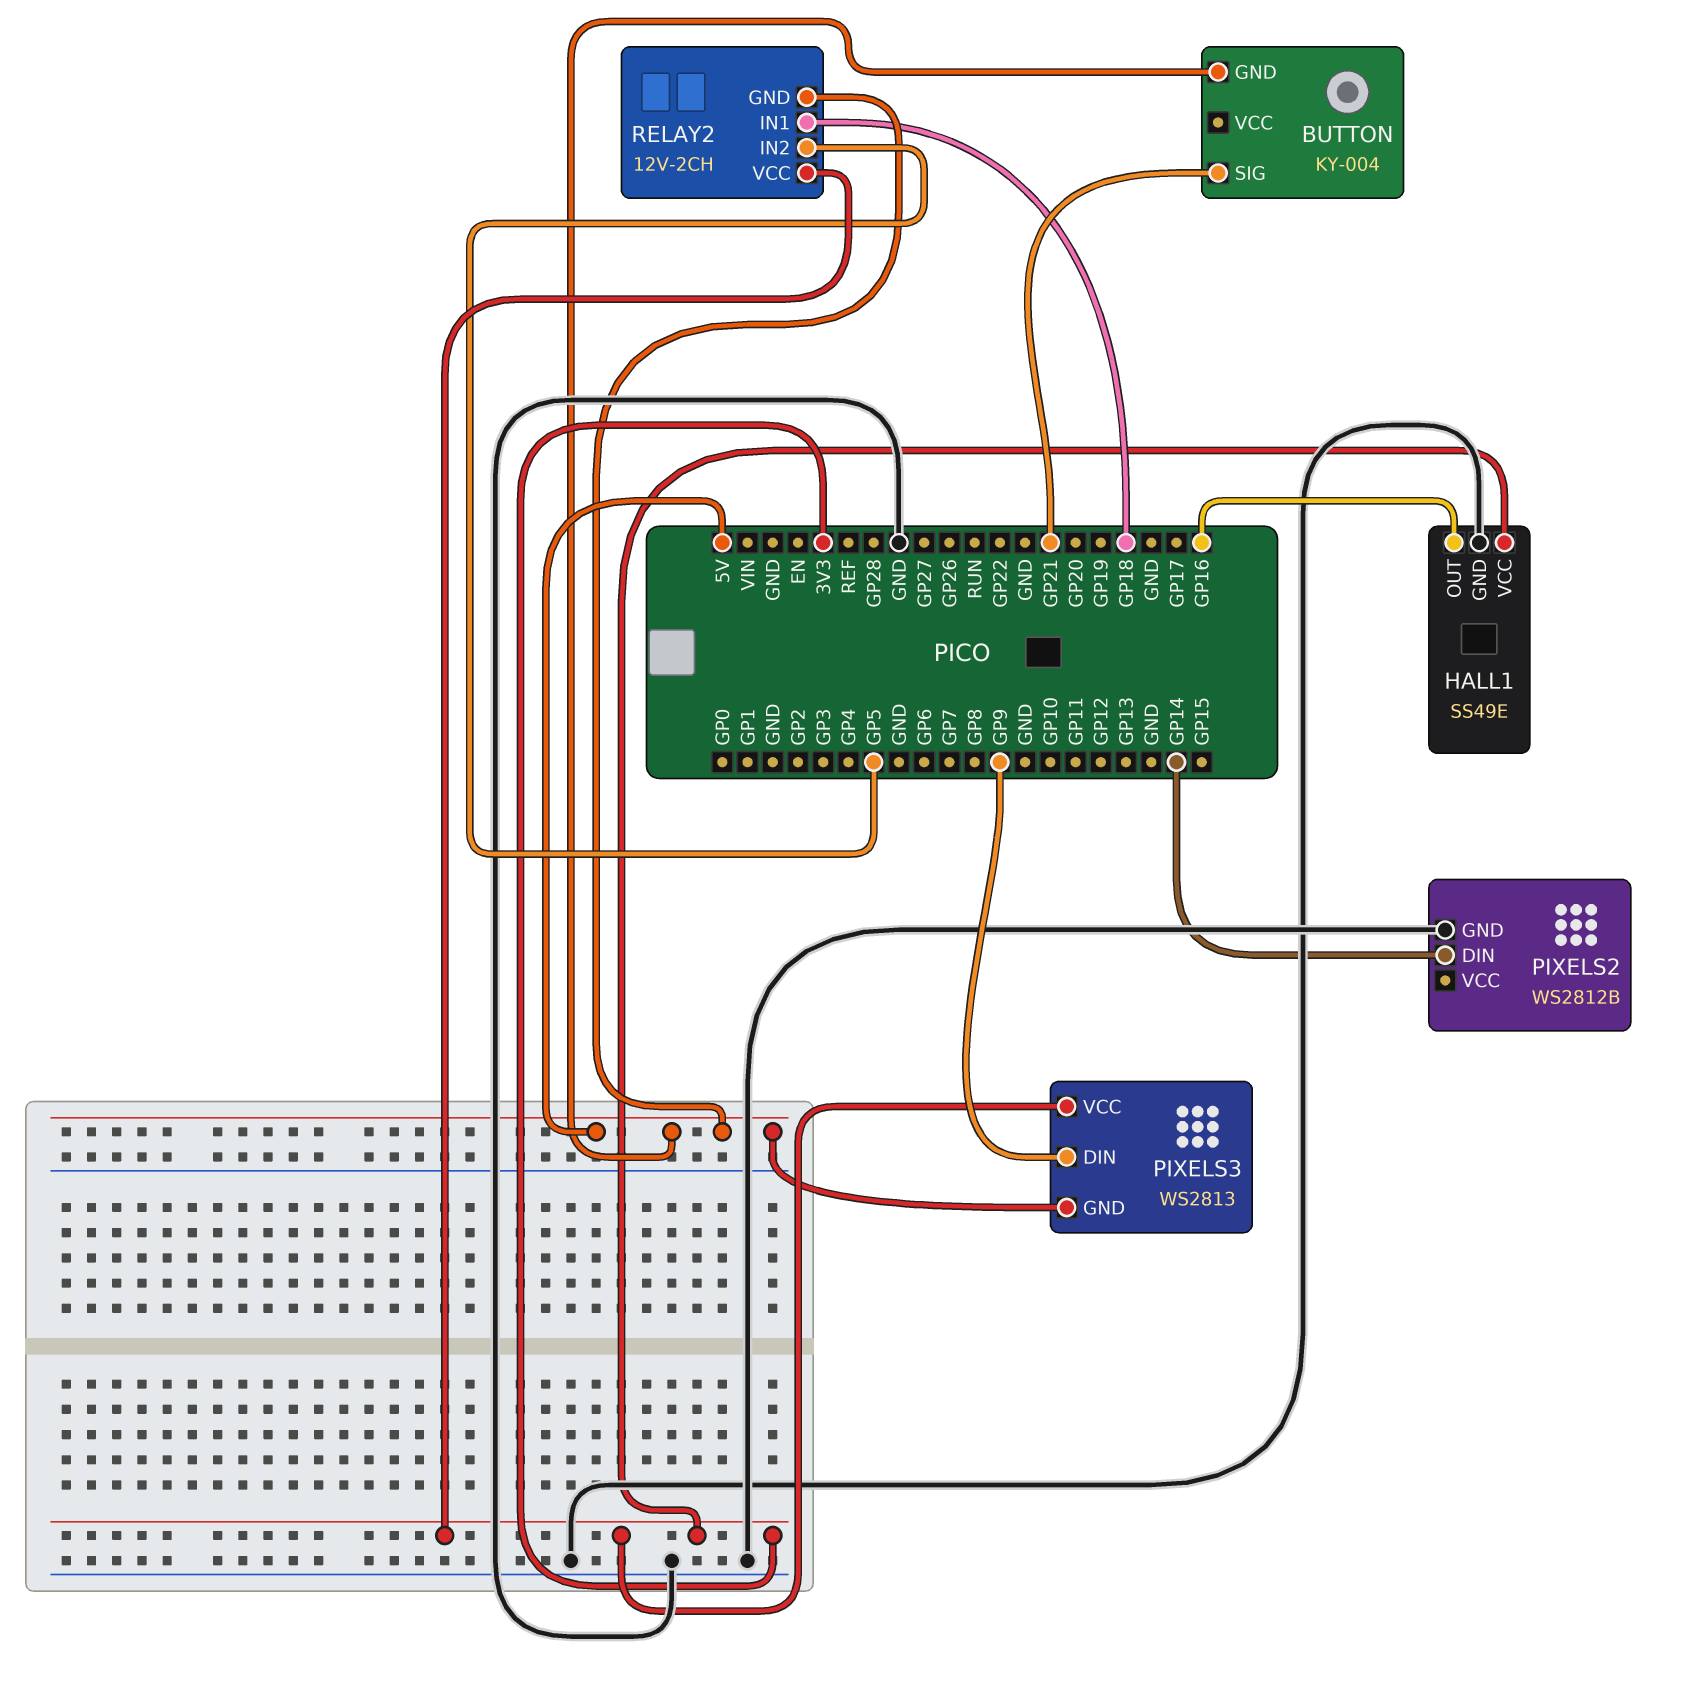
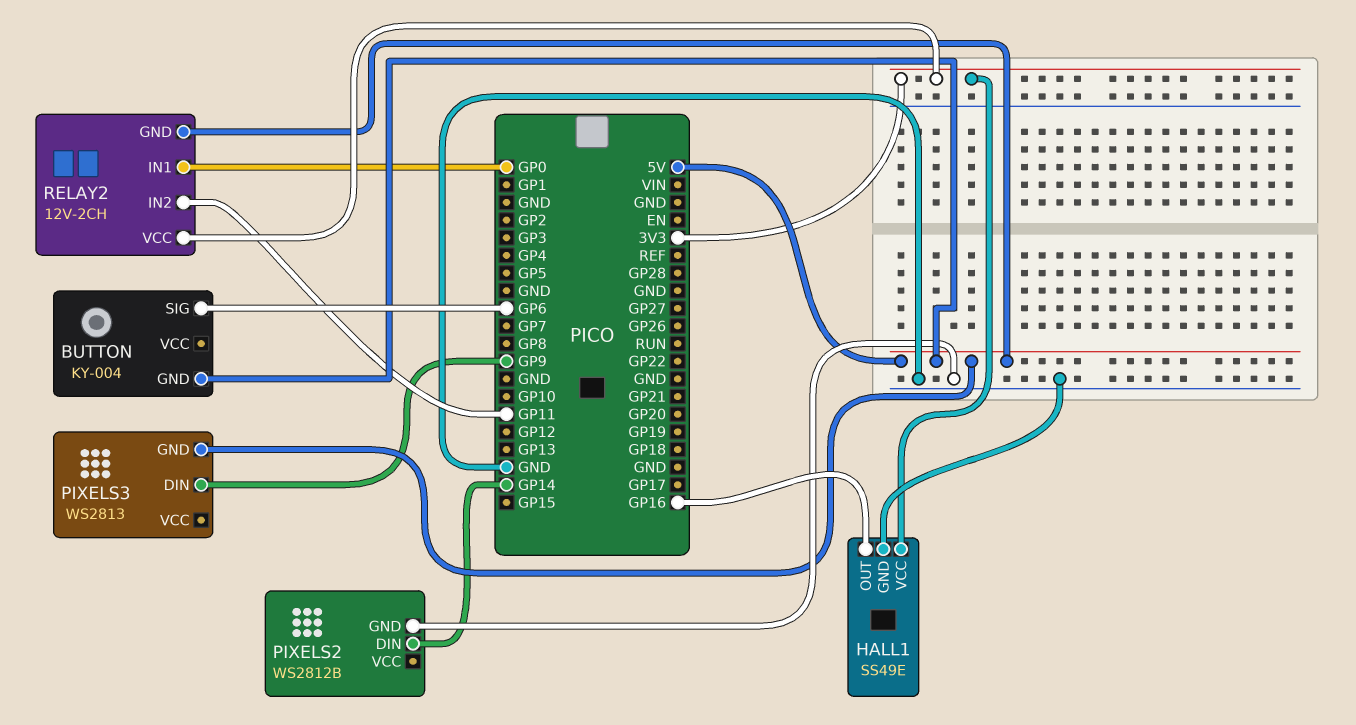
BUTTON pin SIG: GP21 -> GP6
PIXELS3 pin VCC: 3V3 -> none
RELAY2 pin IN1: GP18 -> GP0
RELAY2 pin IN2: GP5 -> GP11

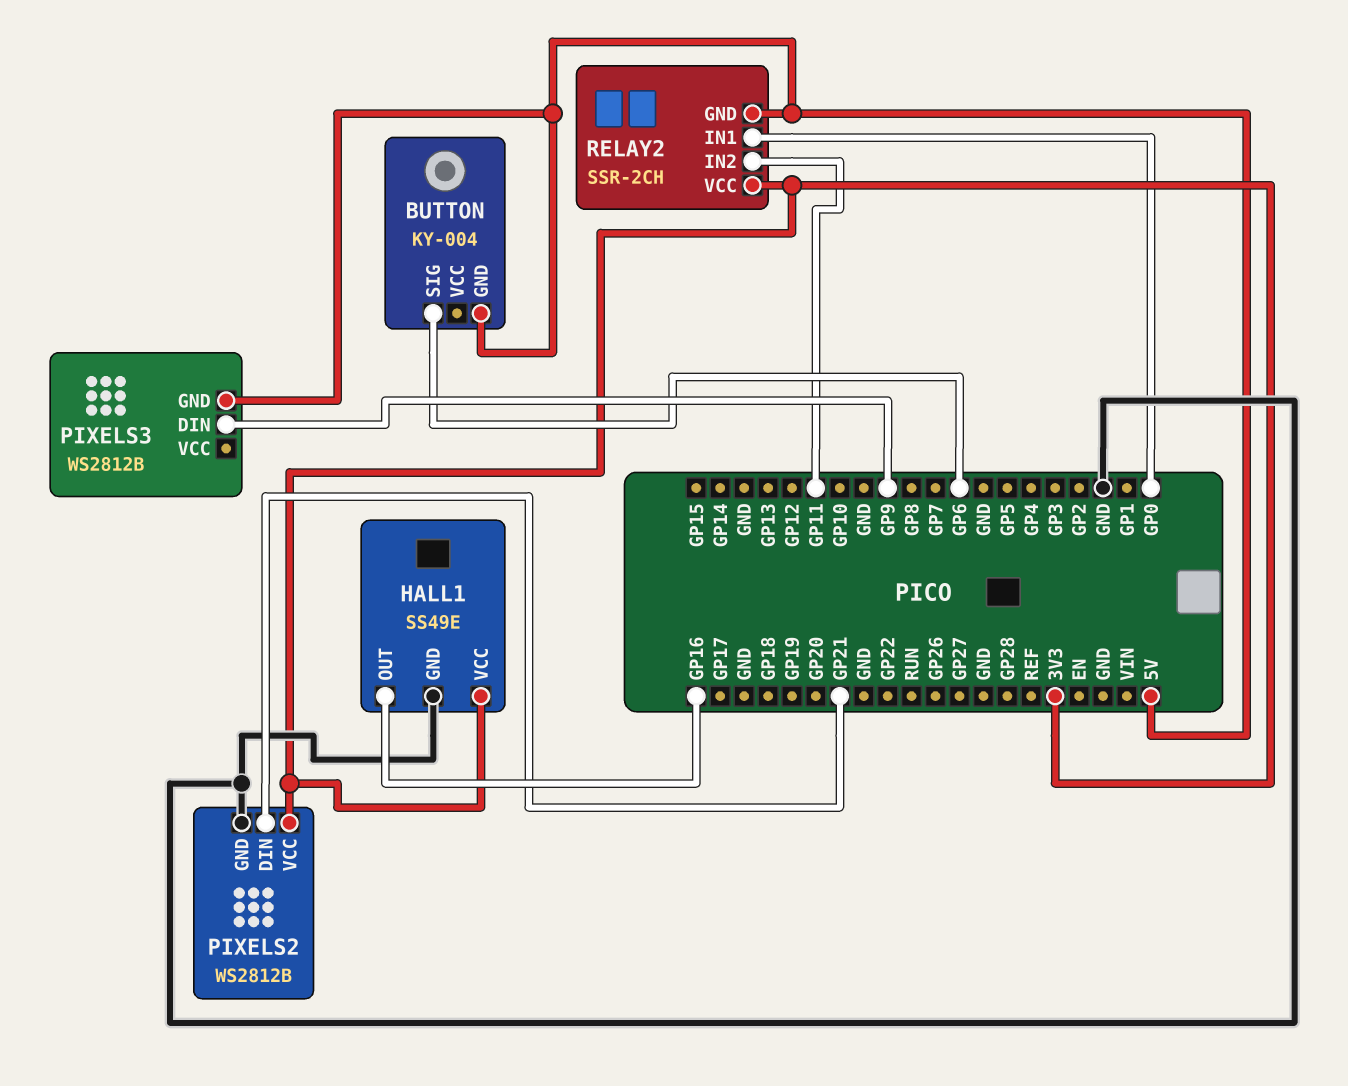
PIXELS2 pin DIN: GP14 -> GP21
PIXELS2 pin VCC: none -> 3V3
PIXELS3: WS2813 -> WS2812B
RELAY2: 12V-2CH -> SSR-2CH

